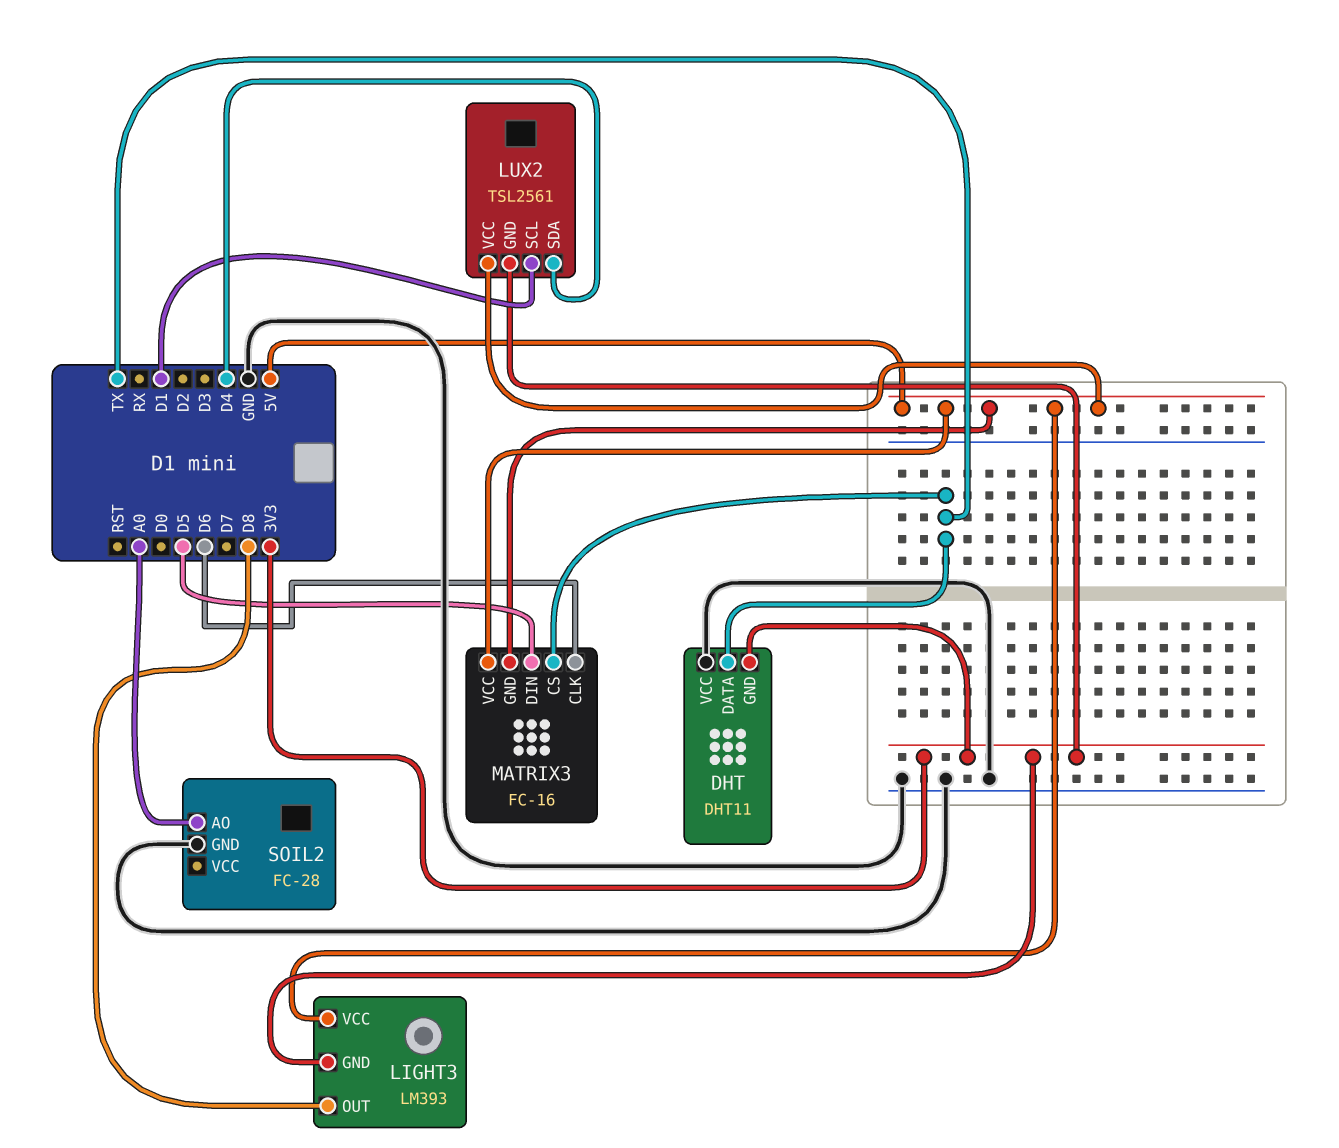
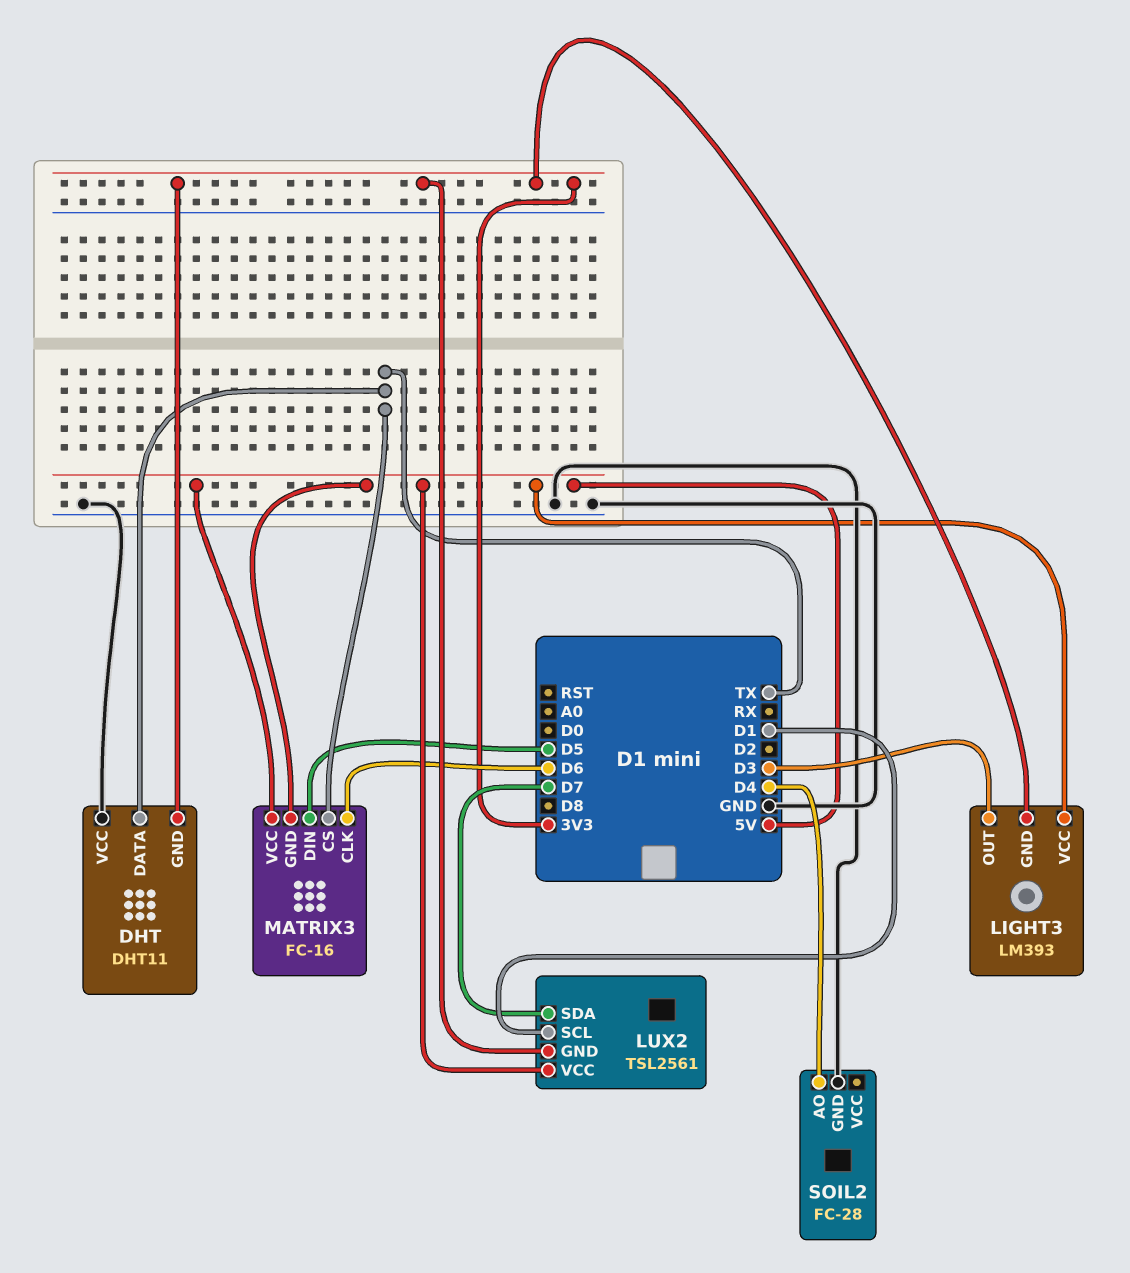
LIGHT3 pin OUT: D8 -> D3
LUX2 pin SDA: D4 -> D7
SOIL2 pin AO: A0 -> D4

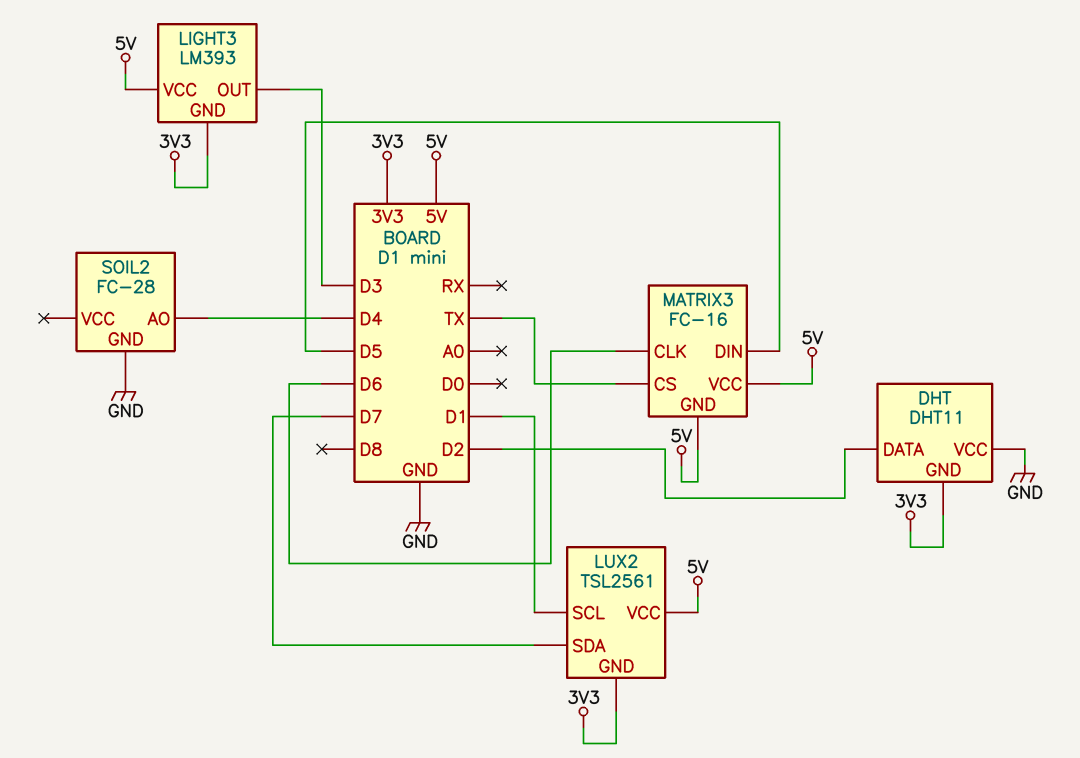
DHT pin DATA: TX -> D2

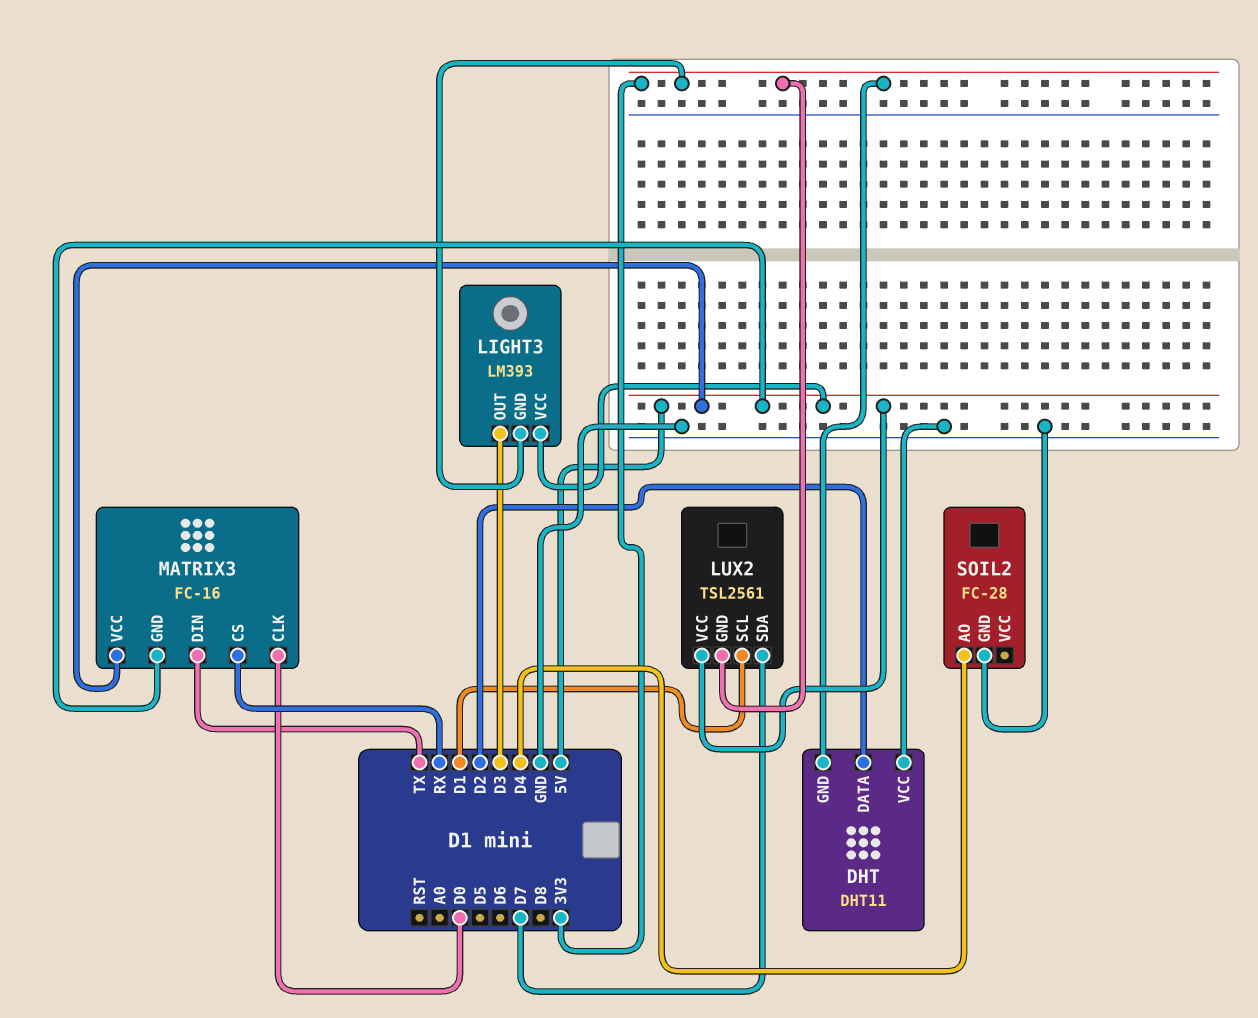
MATRIX3 pin CLK: D6 -> D0
MATRIX3 pin CS: TX -> RX
MATRIX3 pin DIN: D5 -> TX

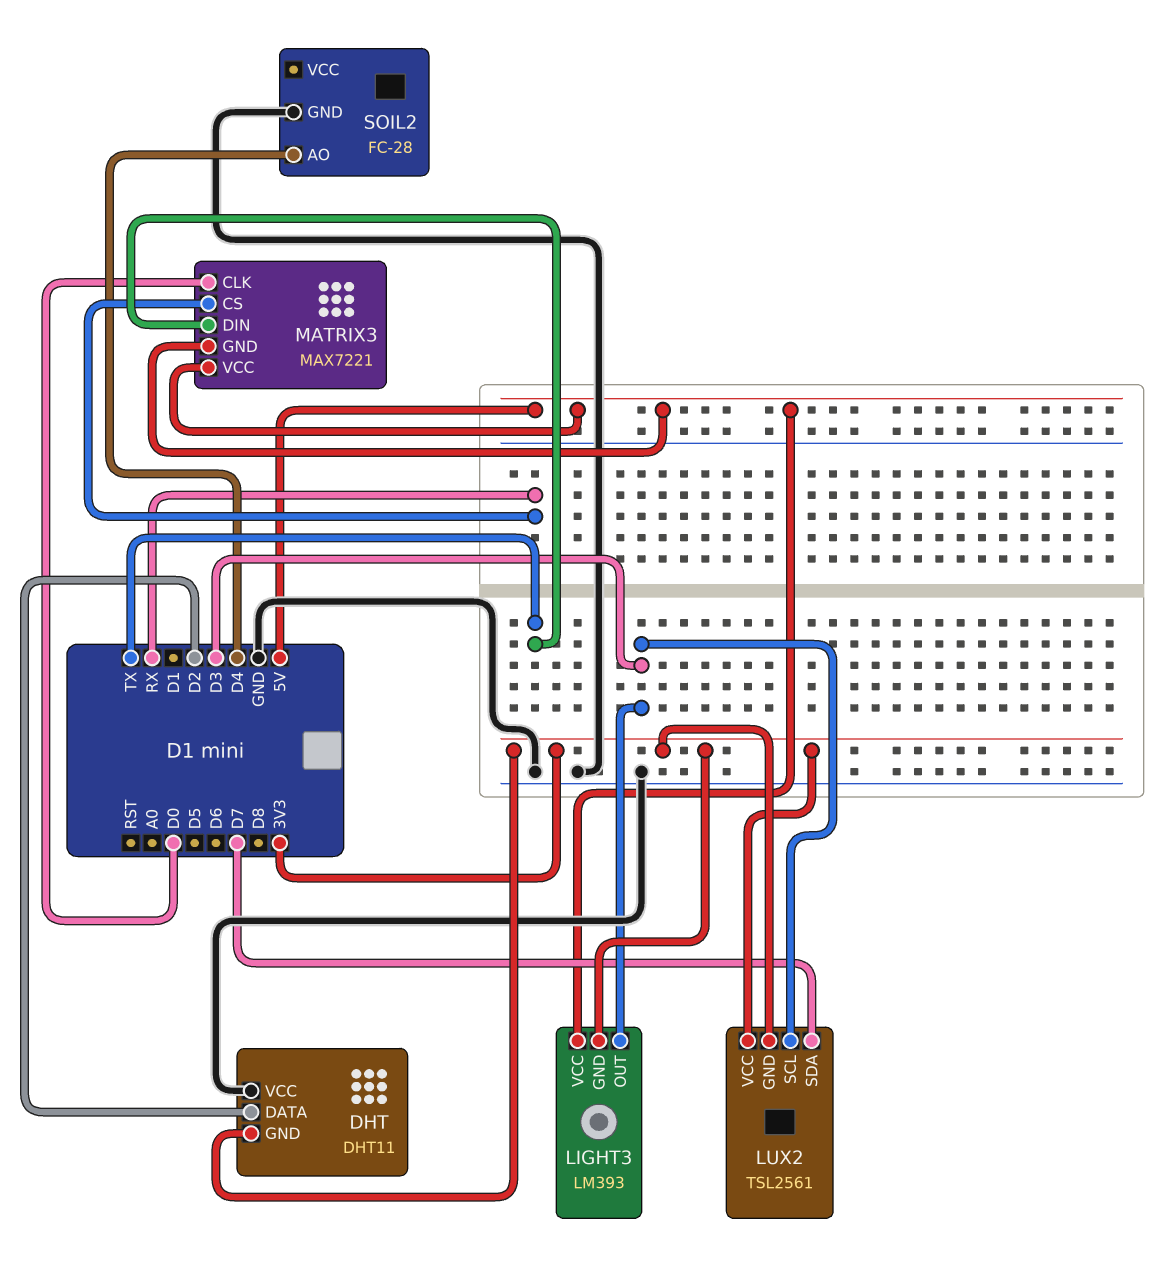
LUX2 pin SCL: D1 -> D3
LUX2 pin VCC: 5V -> 3V3
MATRIX3: FC-16 -> MAX7221

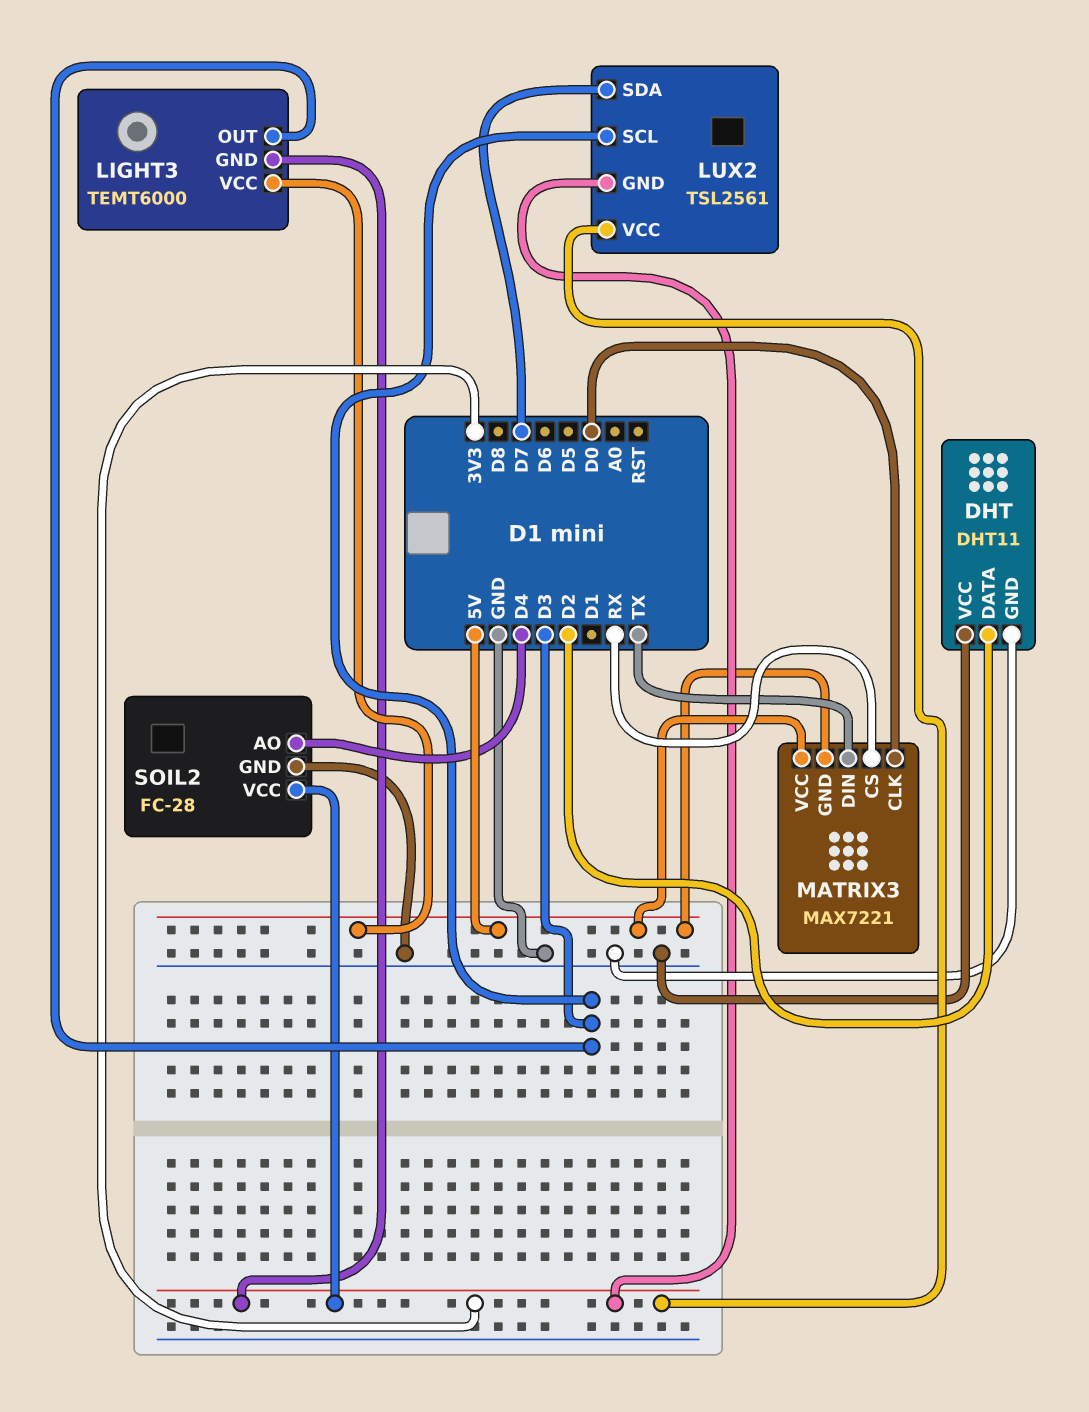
DHT pin GND: 3V3 -> GND
LIGHT3: LM393 -> TEMT6000
SOIL2 pin VCC: none -> 3V3

